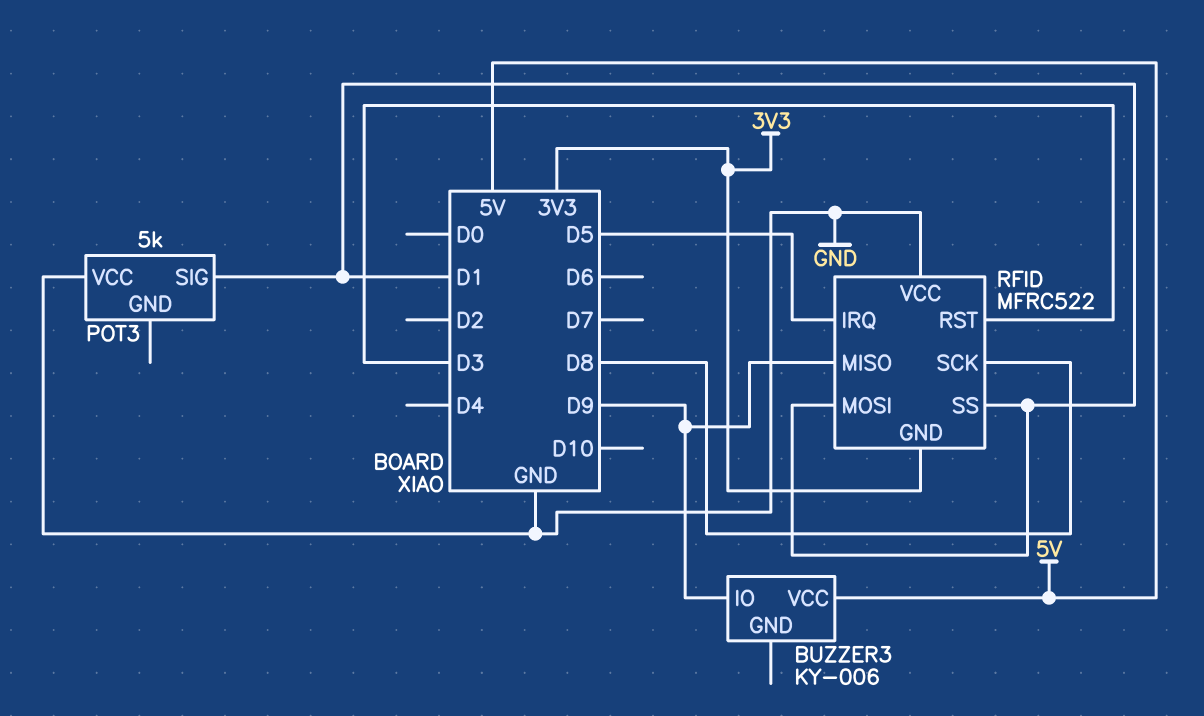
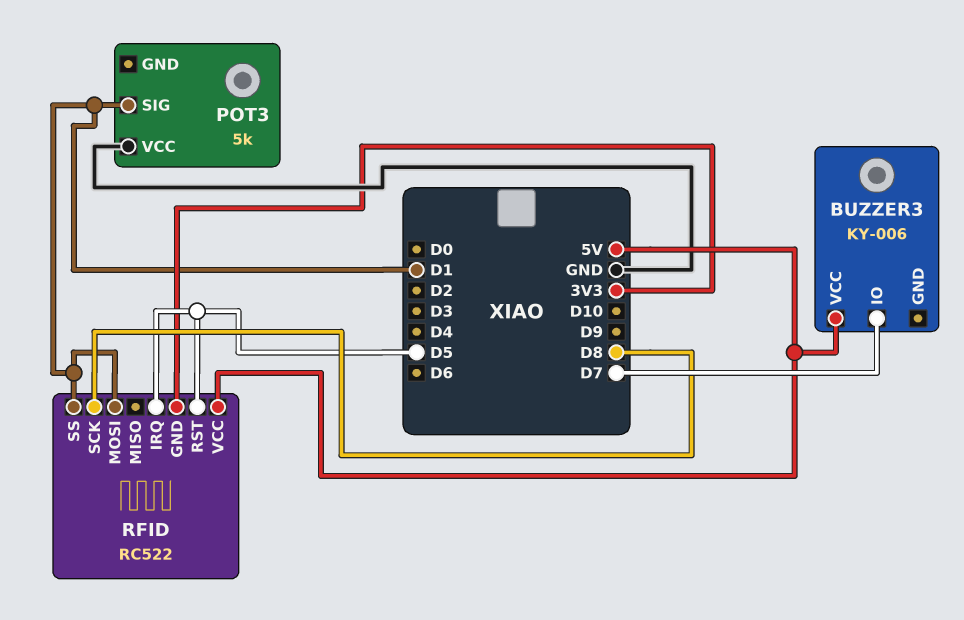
BUZZER3 pin IO: D9 -> D7
RFID: MFRC522 -> RC522
RFID pin MISO: D9 -> none
RFID pin RST: D3 -> D5
RFID pin VCC: GND -> 5V

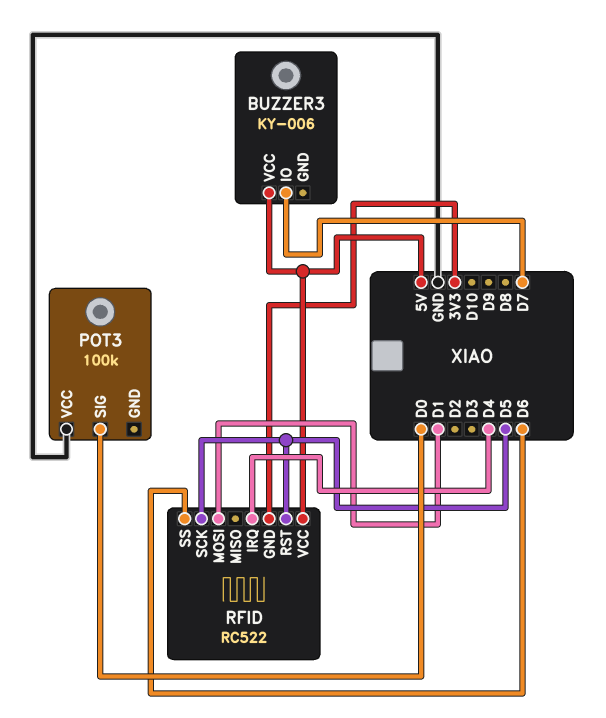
POT3: 5k -> 100k
POT3 pin SIG: D1 -> D0
RFID pin IRQ: D5 -> D4
RFID pin SCK: D8 -> D5
RFID pin SS: D1 -> D6

